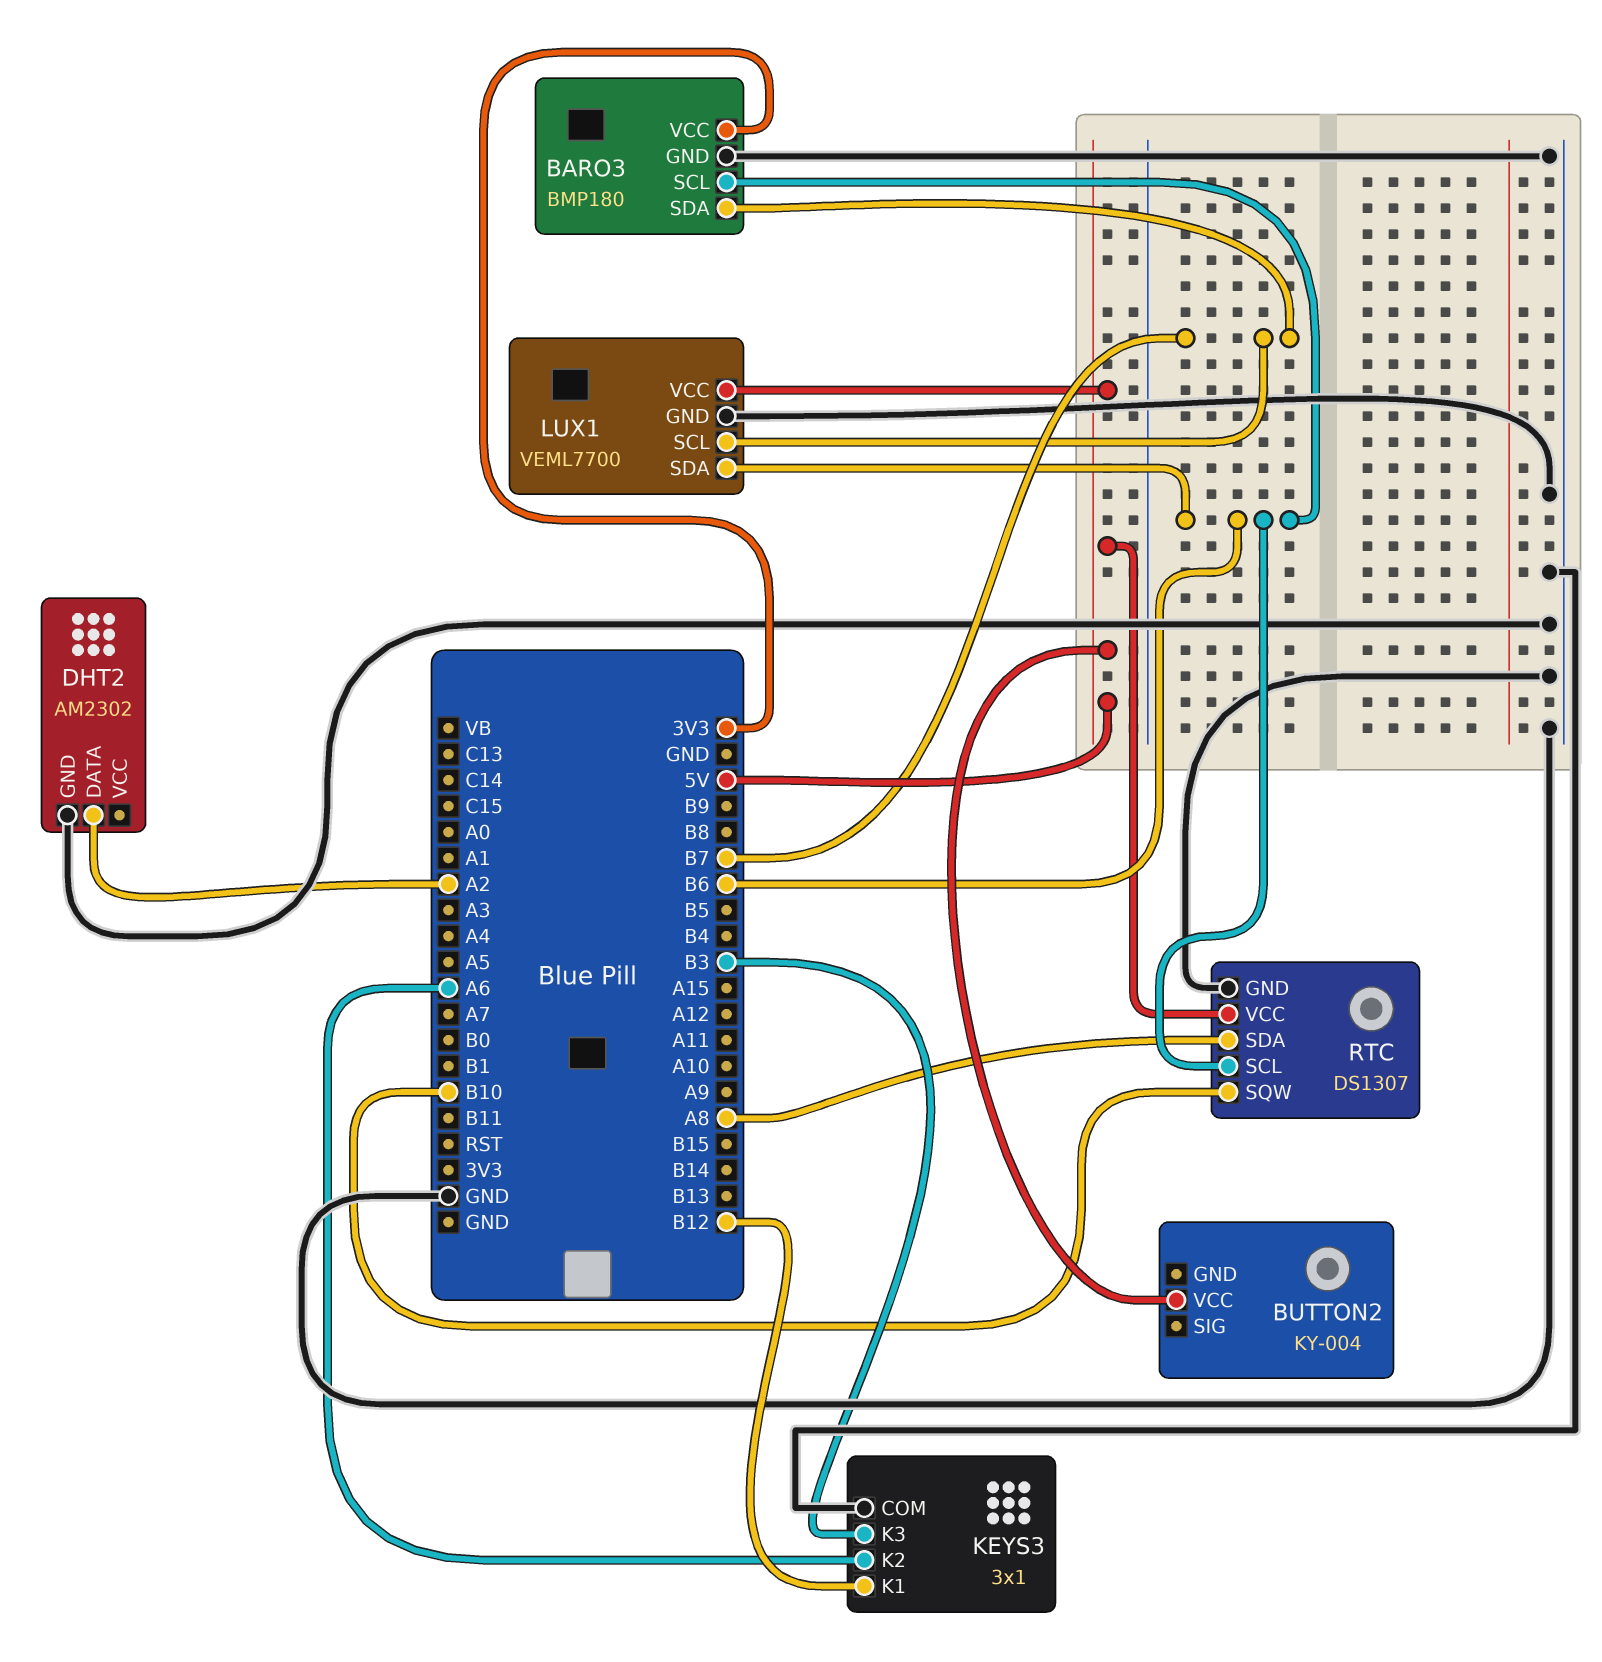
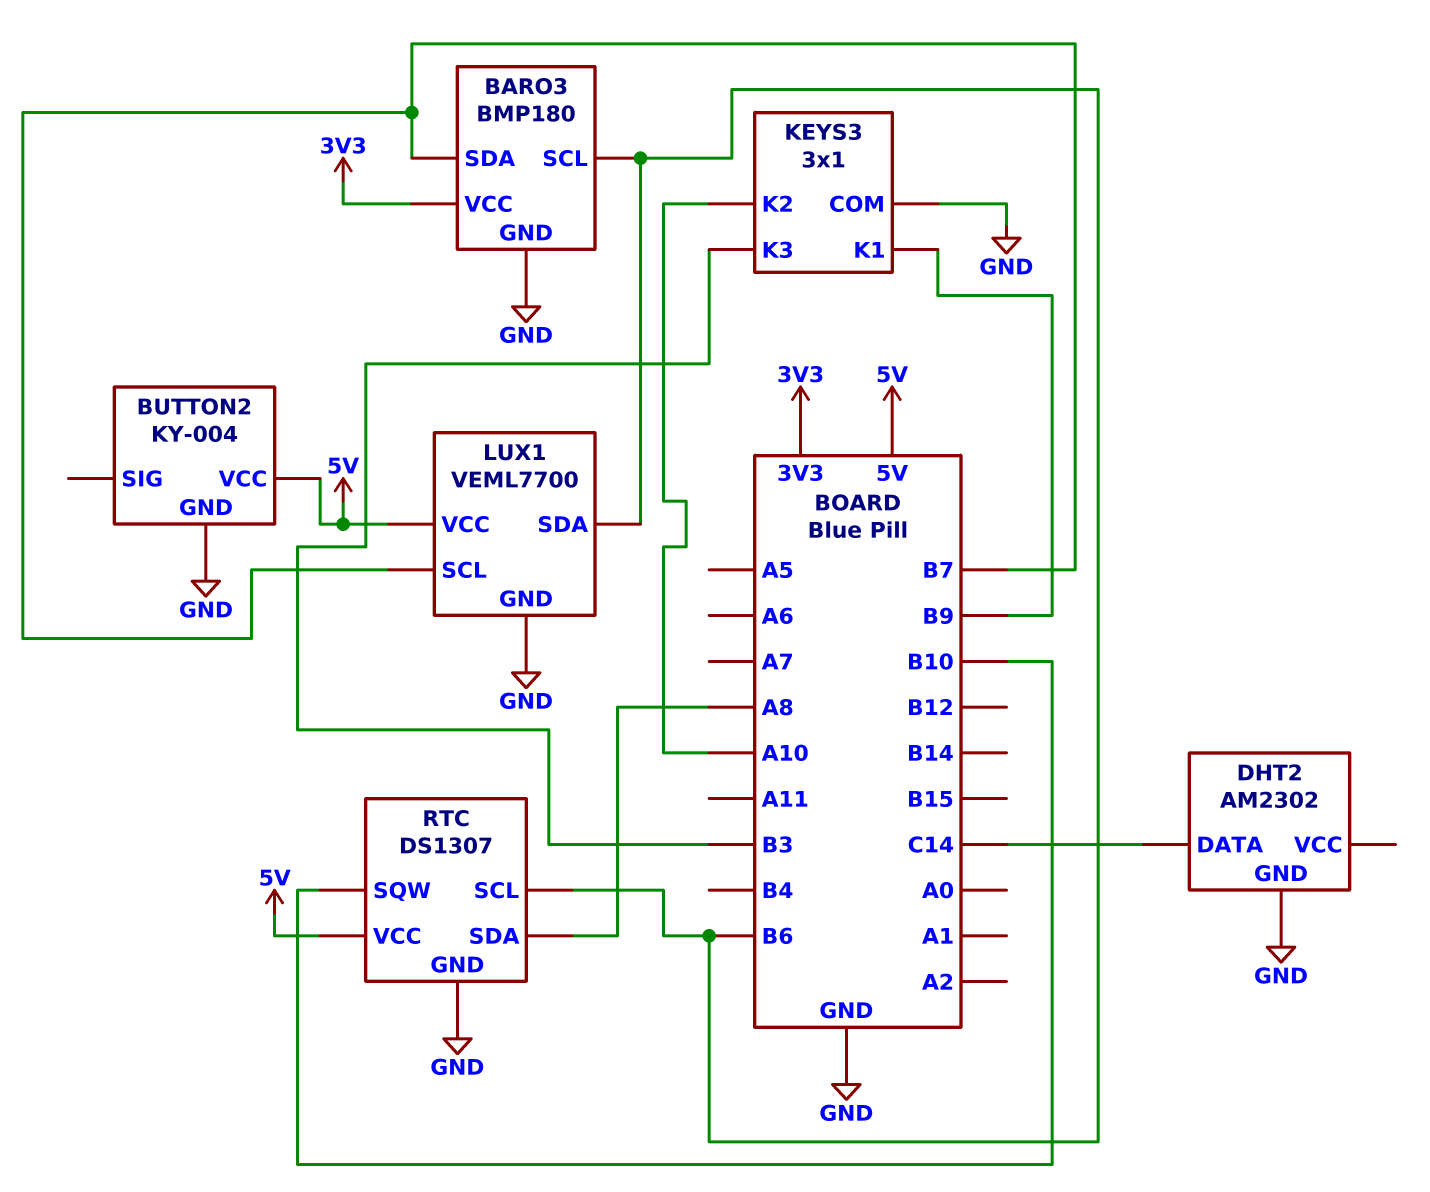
BUTTON2 pin GND: none -> GND
DHT2 pin DATA: A2 -> C14
KEYS3 pin K1: B12 -> B9
KEYS3 pin K2: A6 -> A10

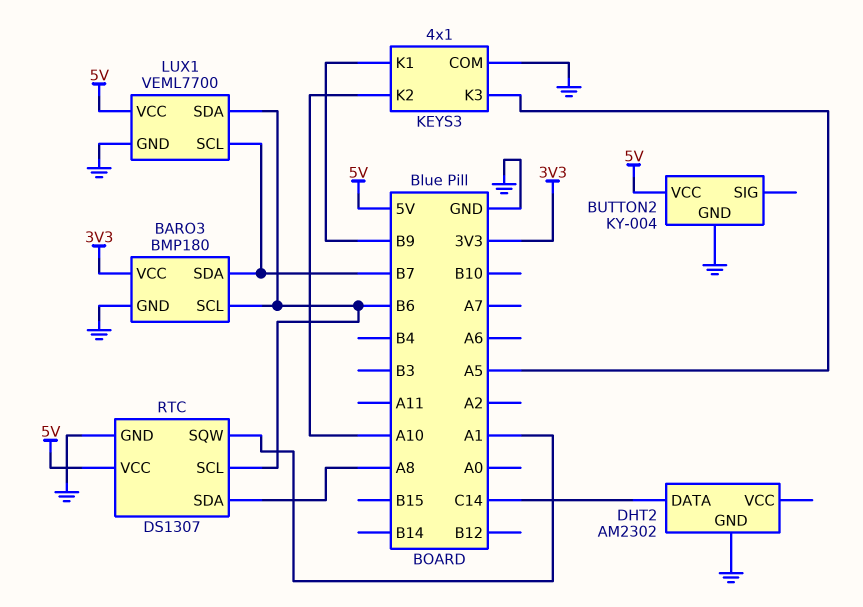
KEYS3: 3x1 -> 4x1
KEYS3 pin K3: B3 -> A5
RTC pin SQW: B10 -> A1

